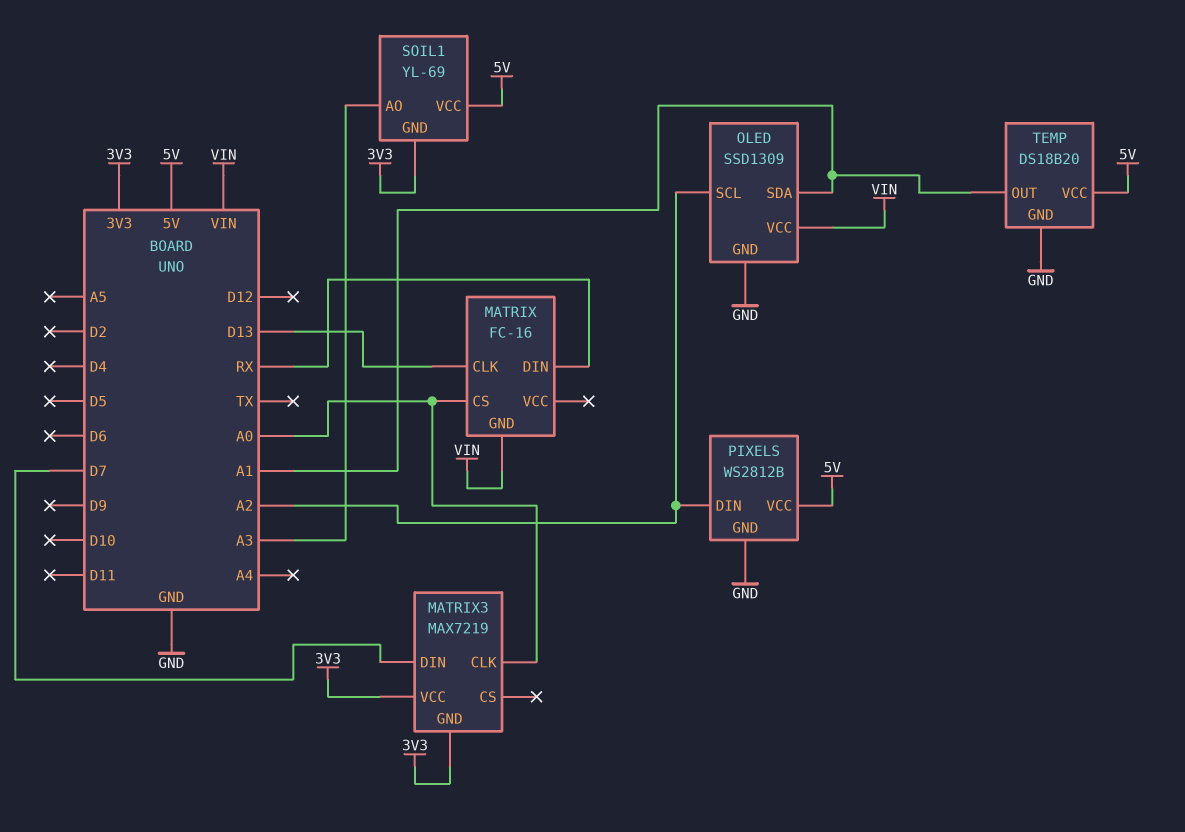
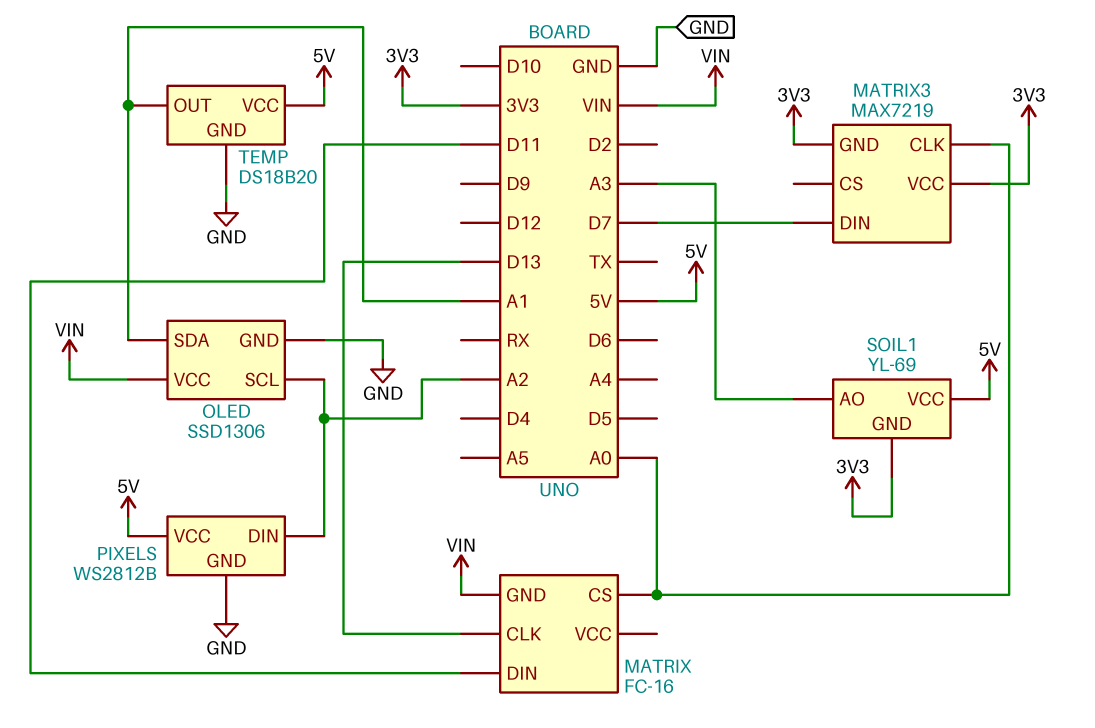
MATRIX pin DIN: RX -> D11
OLED: SSD1309 -> SSD1306

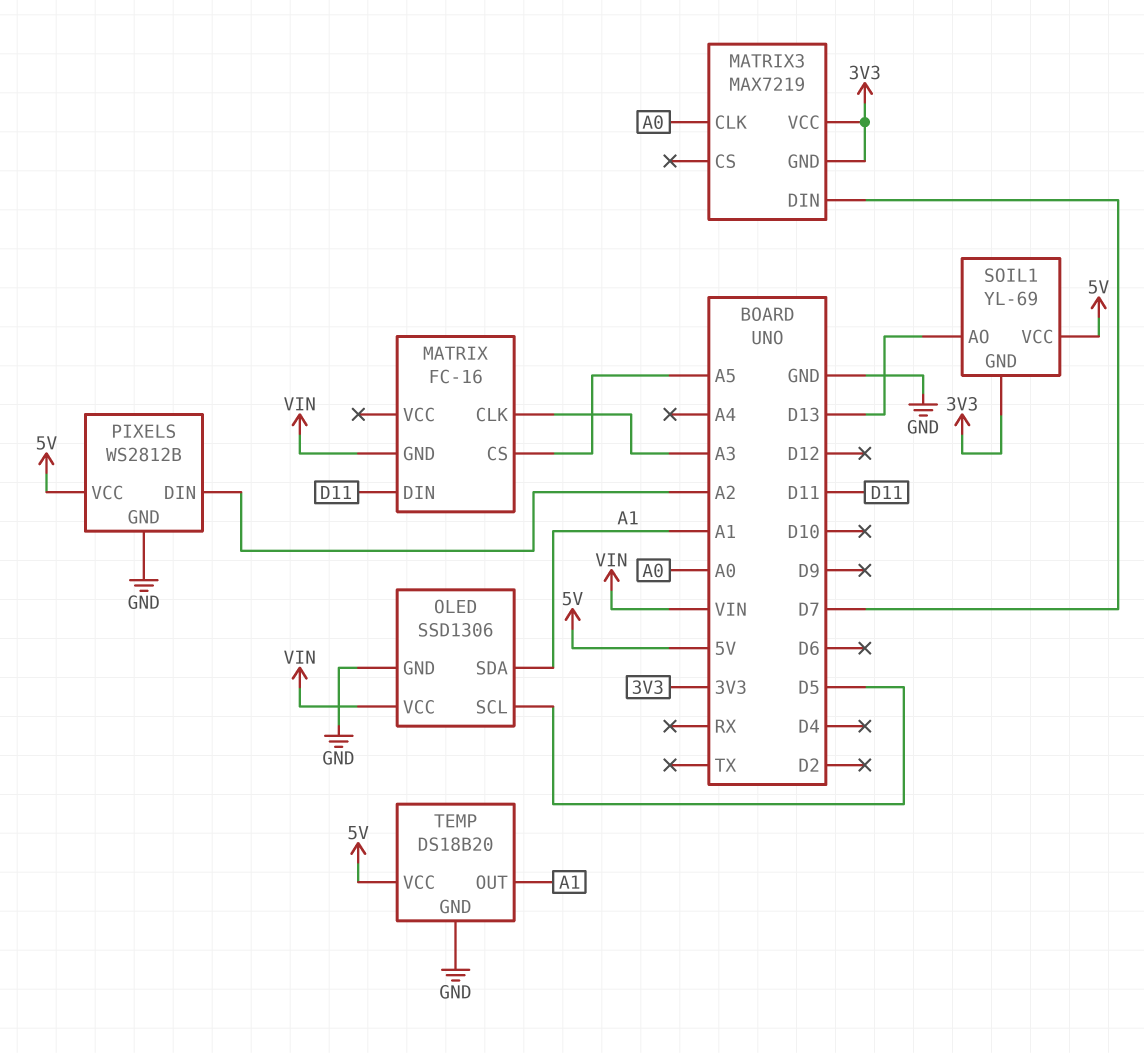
MATRIX pin CLK: D13 -> A3
MATRIX pin CS: A0 -> A5
OLED pin SCL: A2 -> D5
SOIL1 pin AO: A3 -> D13

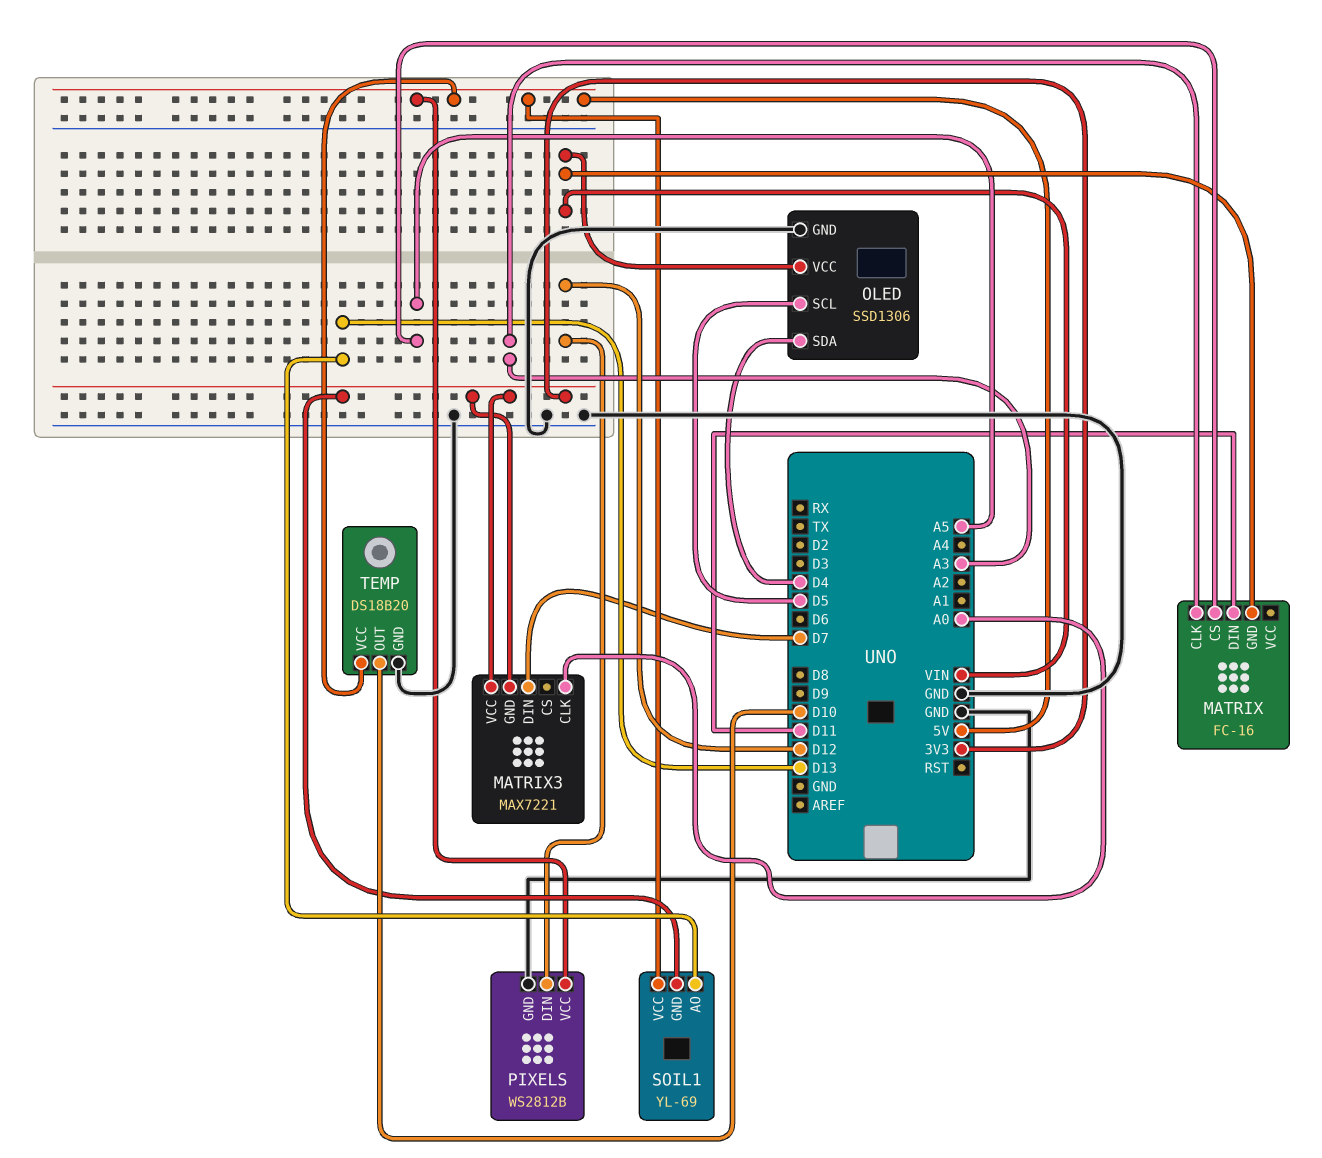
MATRIX3: MAX7219 -> MAX7221
OLED pin SDA: A1 -> D4
PIXELS pin DIN: A2 -> D12
TEMP pin OUT: A1 -> D10

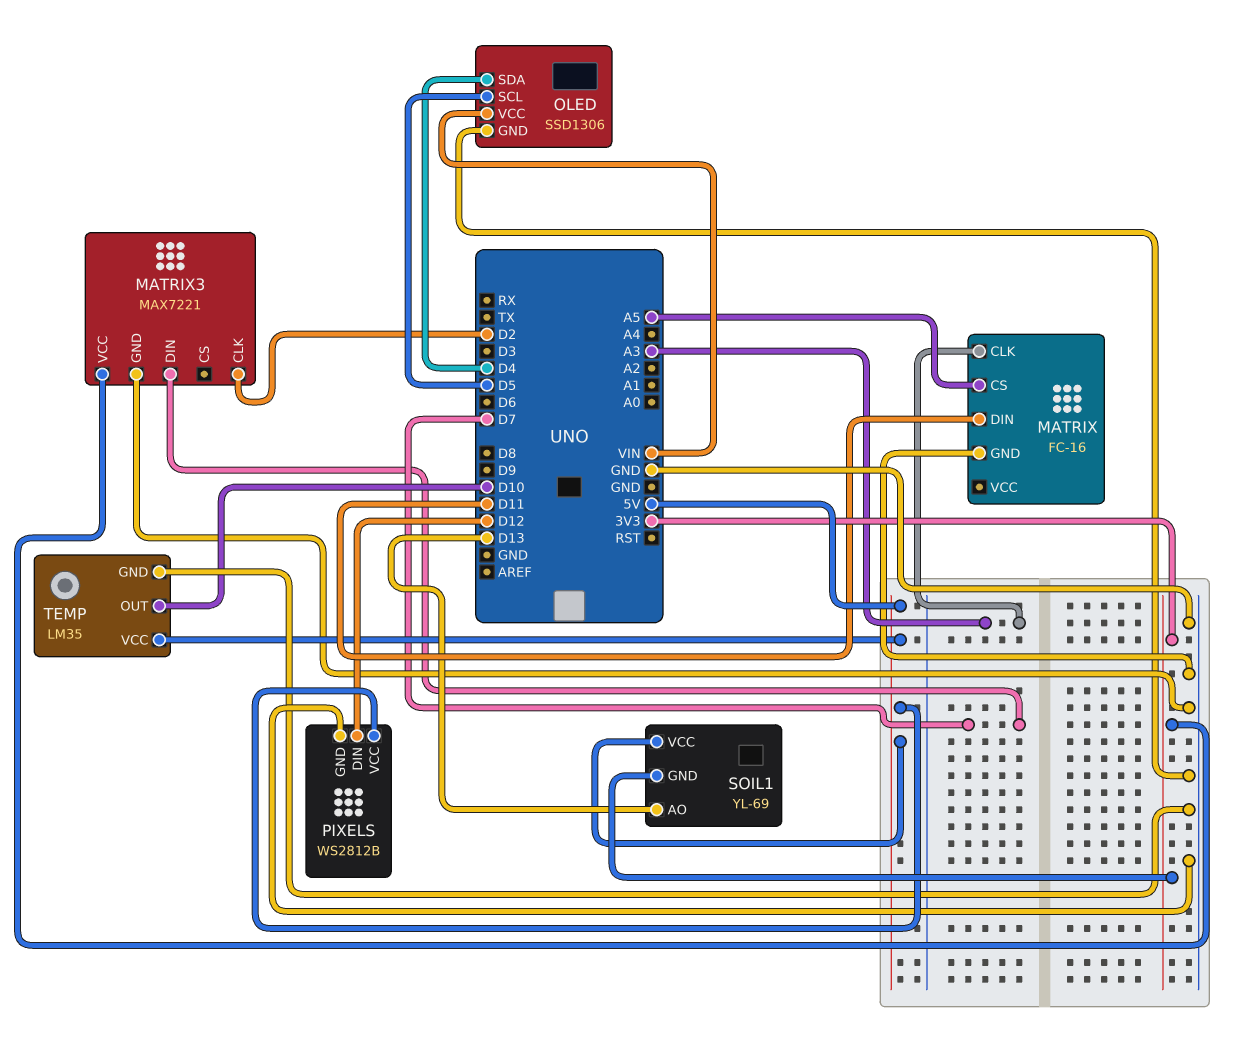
MATRIX pin GND: VIN -> GND
MATRIX3 pin CLK: A0 -> D2
MATRIX3 pin GND: 3V3 -> GND
TEMP: DS18B20 -> LM35

